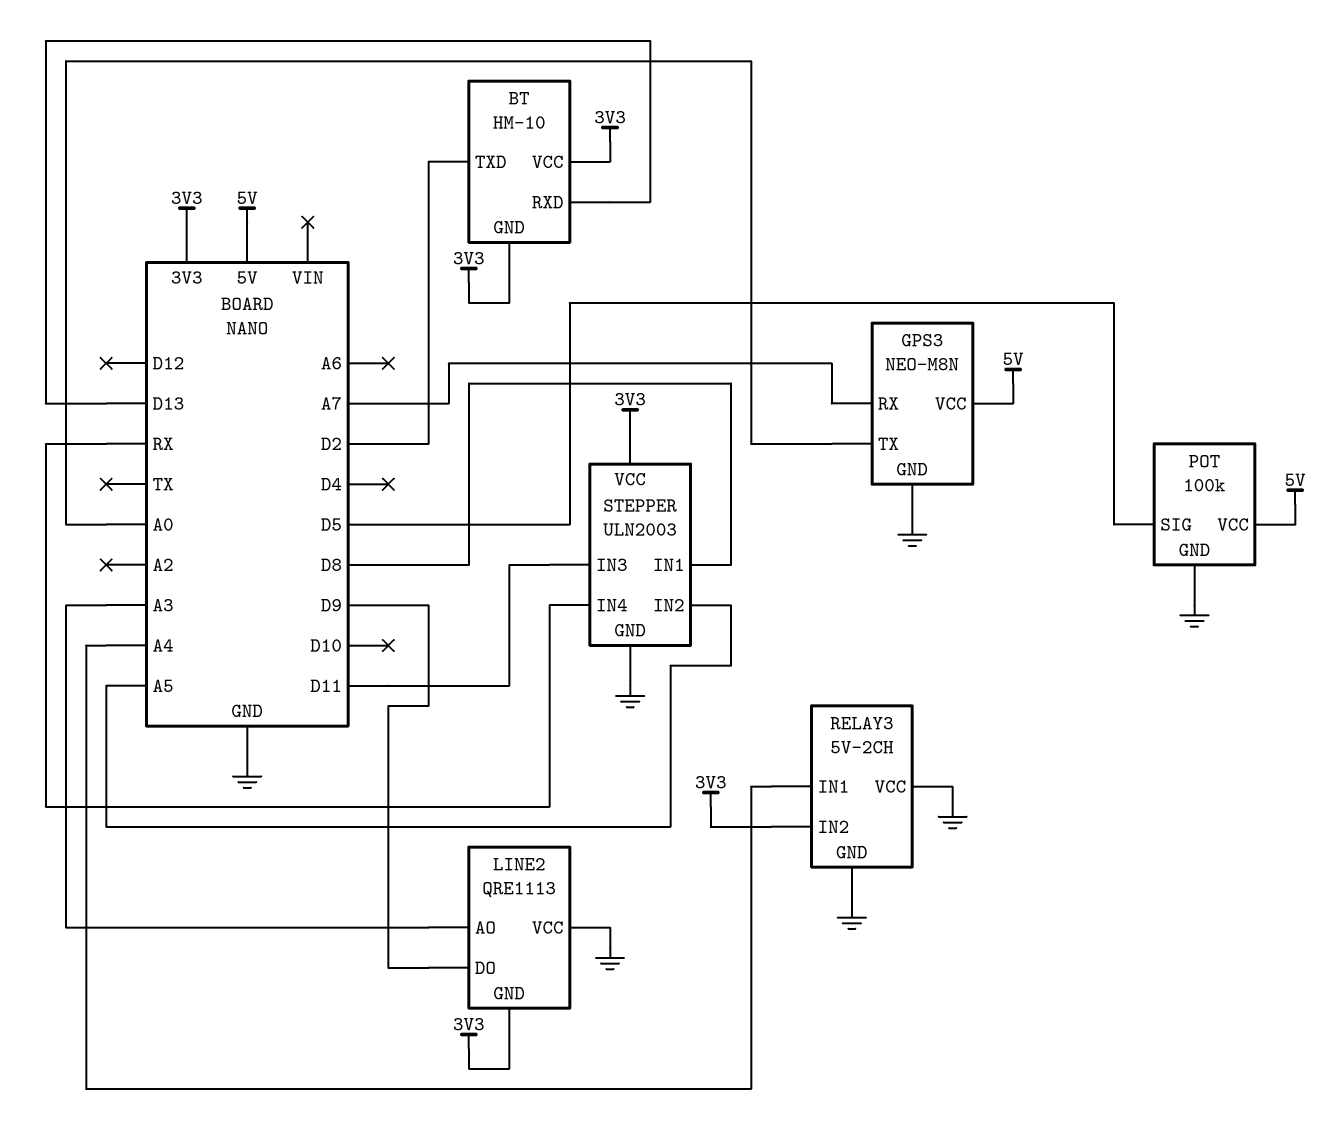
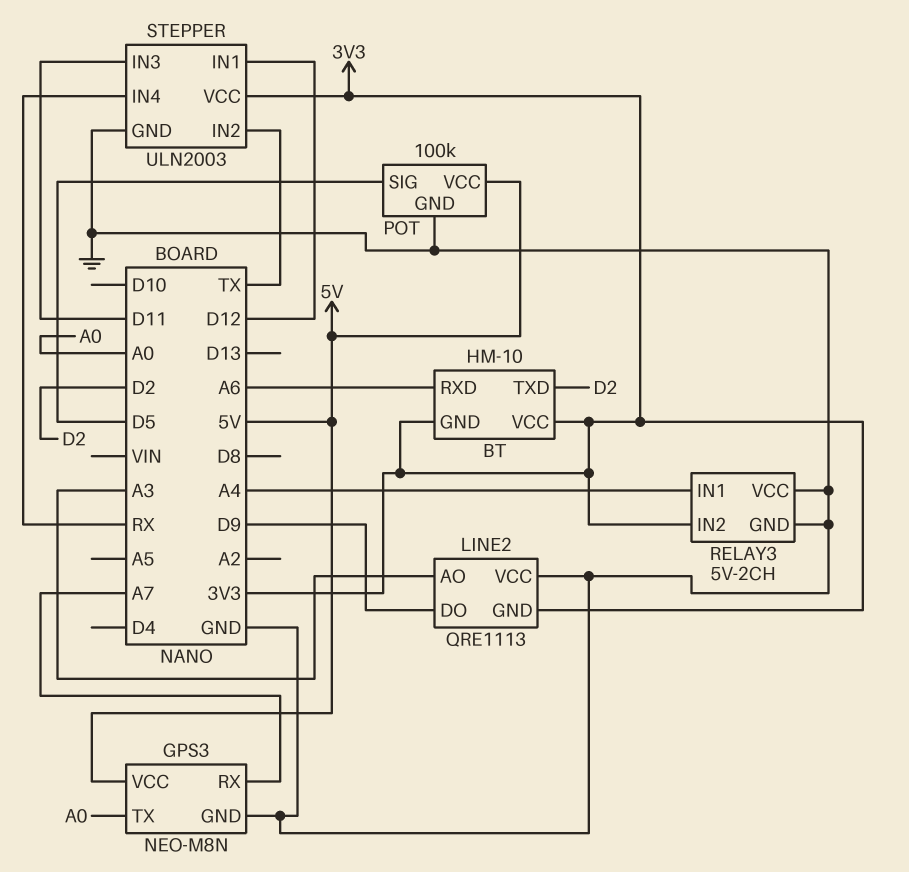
BT pin RXD: D13 -> A6
STEPPER pin IN1: D8 -> D12
STEPPER pin IN2: A5 -> TX

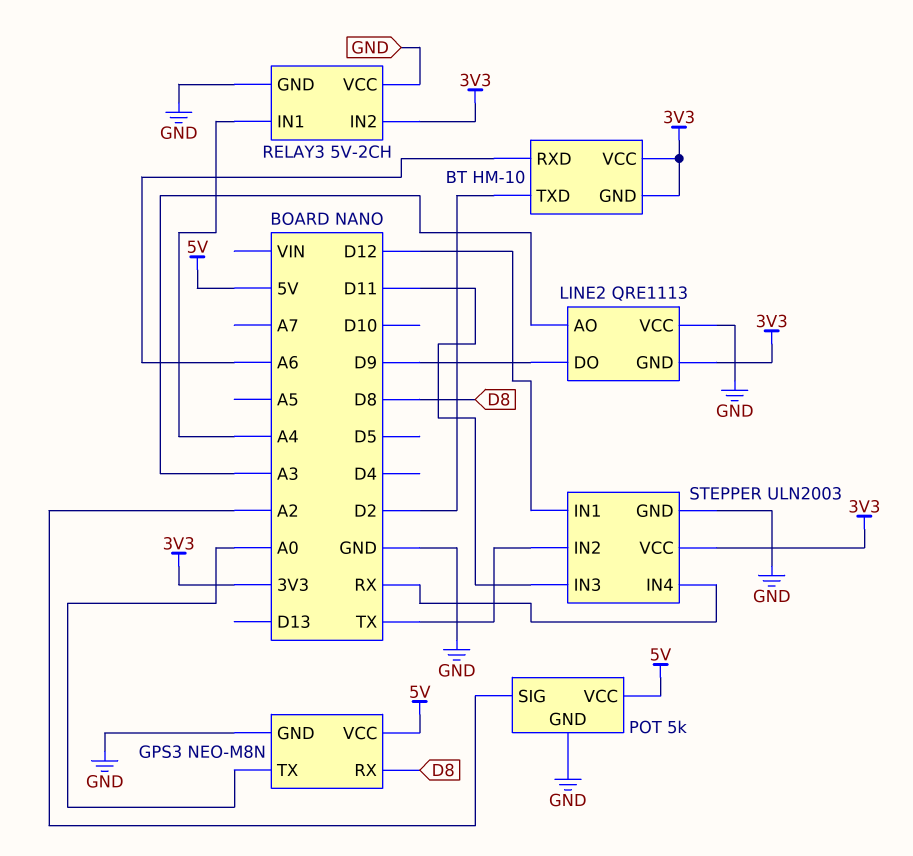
GPS3 pin RX: A7 -> D8
POT: 100k -> 5k
POT pin SIG: D5 -> A2

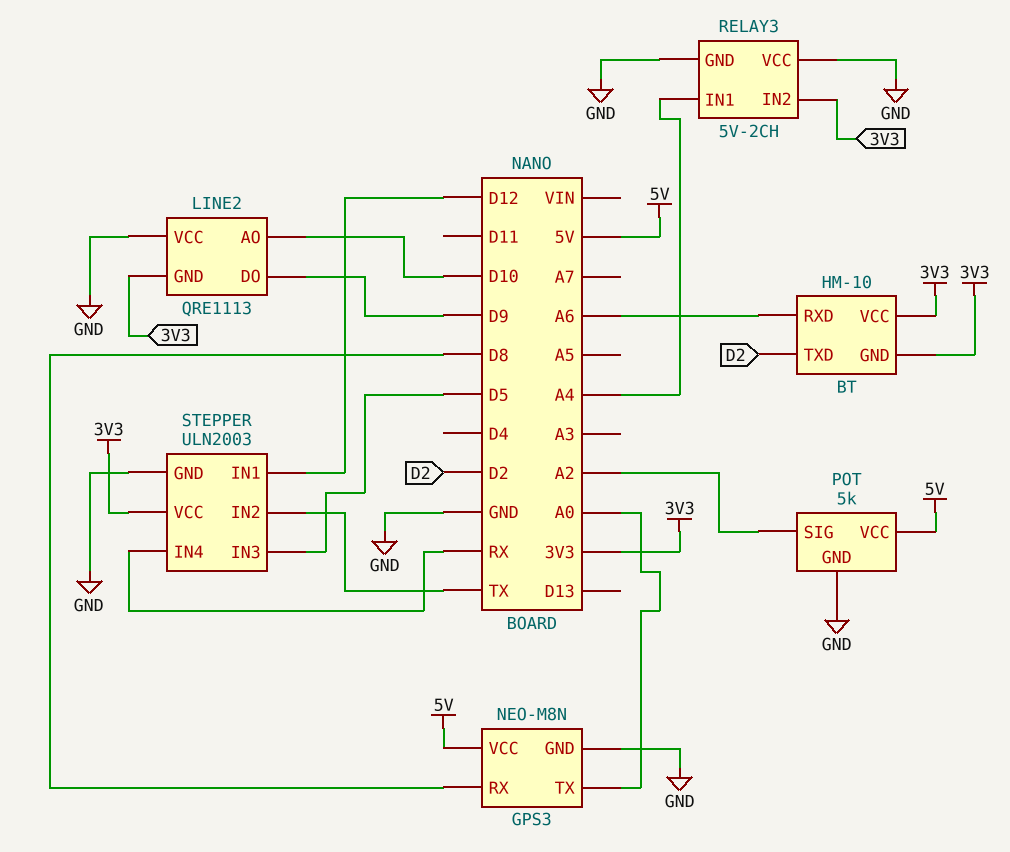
LINE2 pin AO: A3 -> D10
STEPPER pin IN3: D11 -> D5

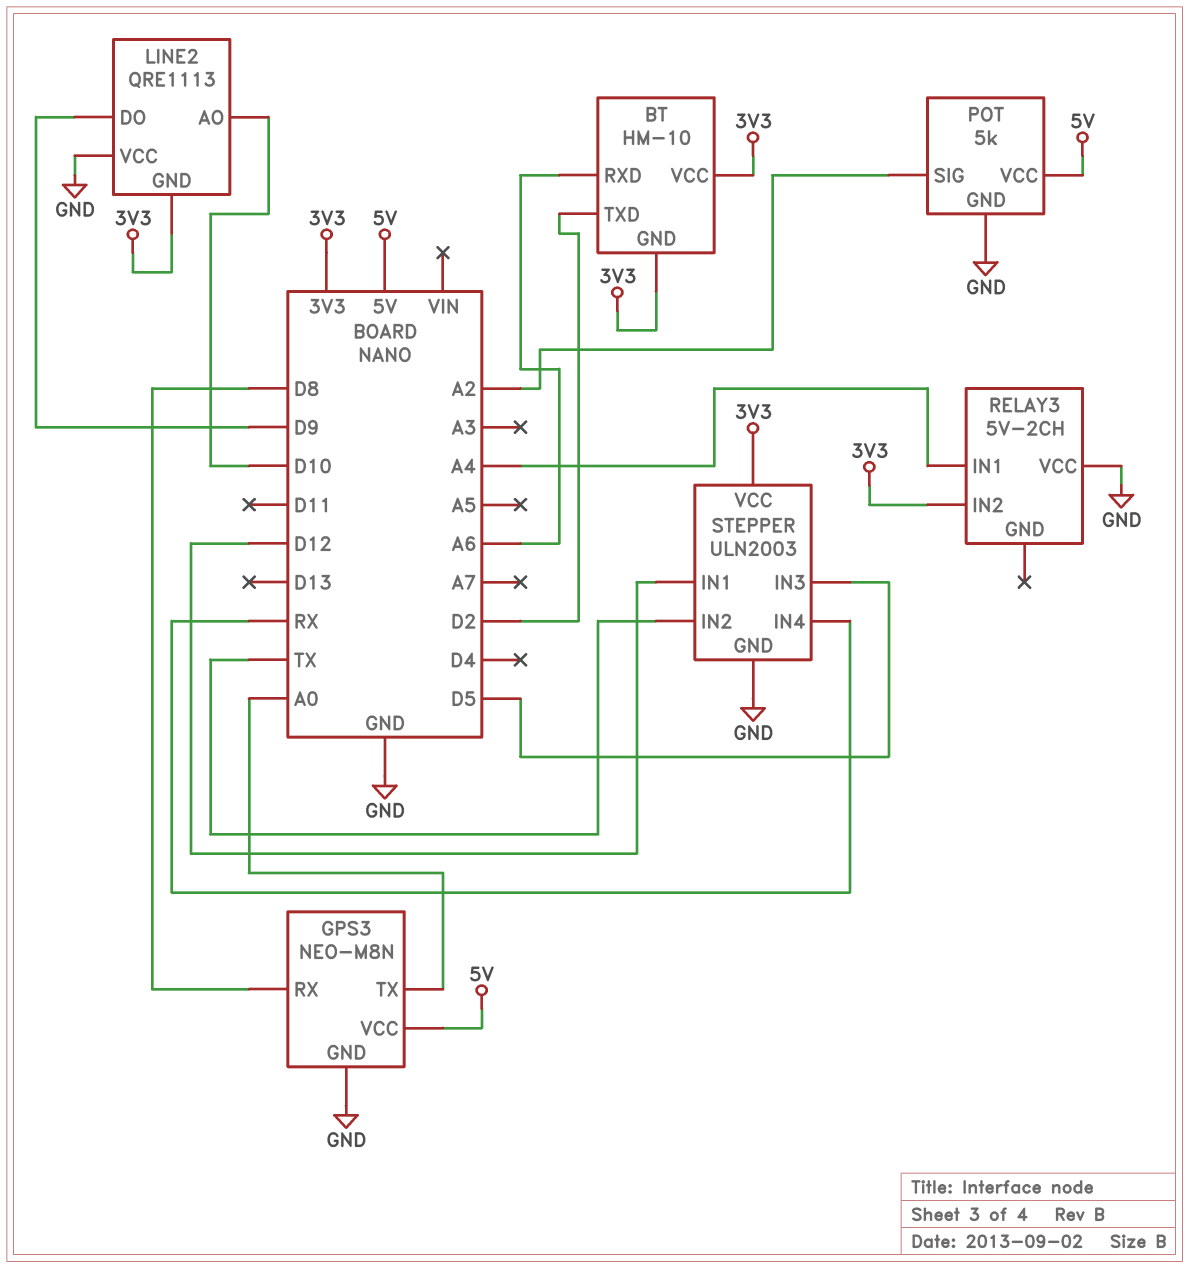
RELAY3 pin GND: GND -> none

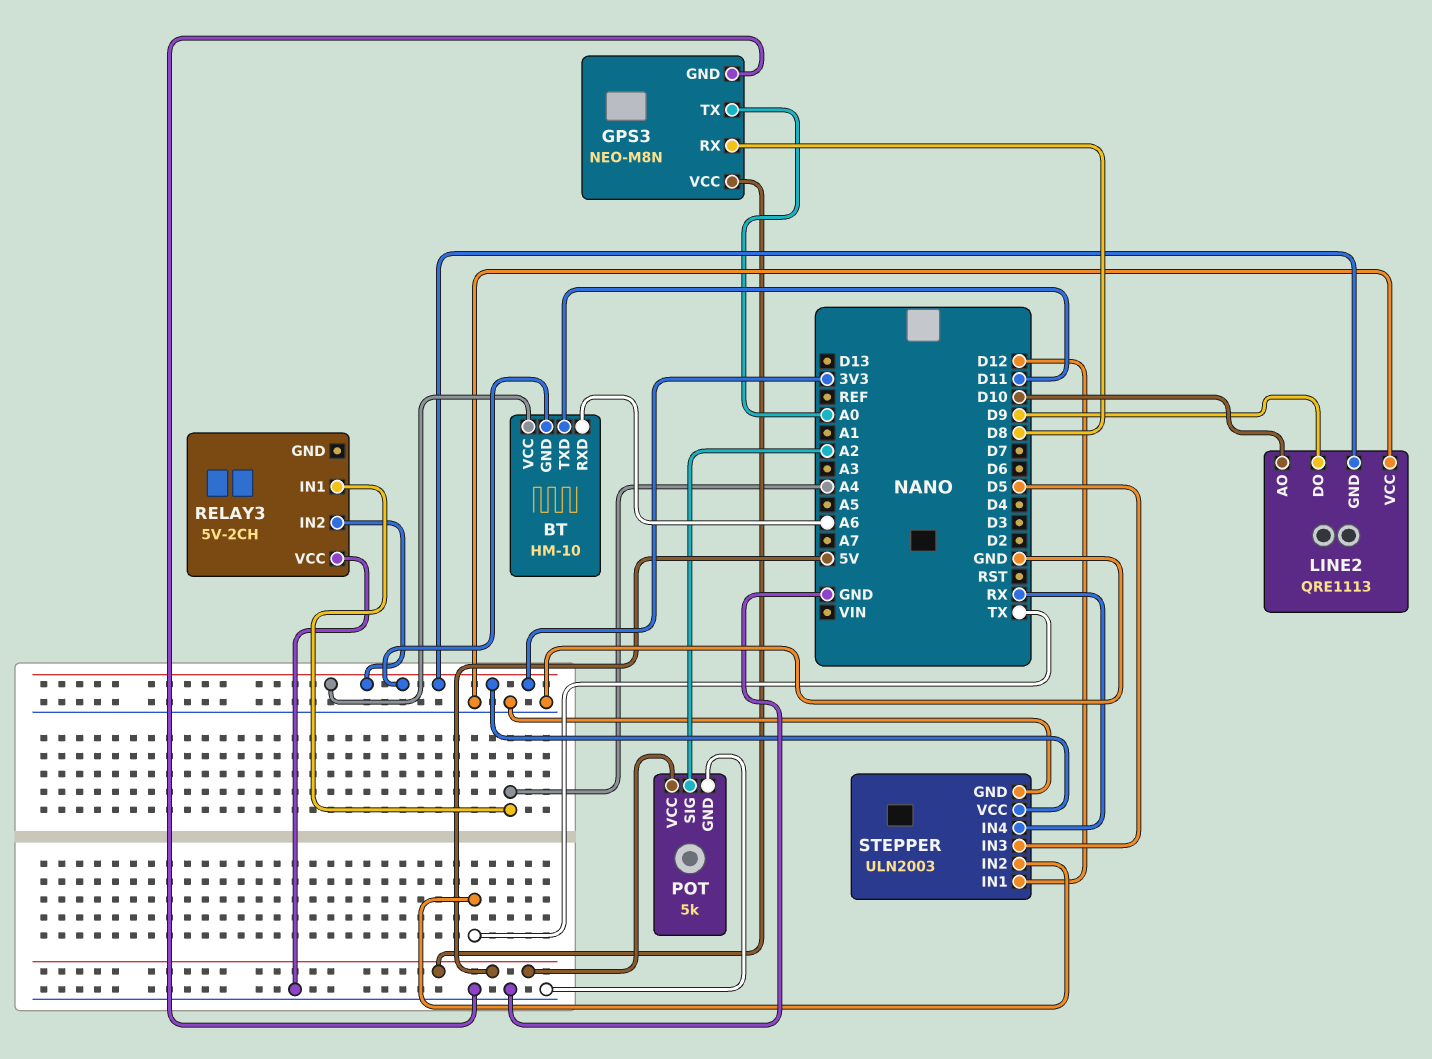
BT pin TXD: D2 -> D11

